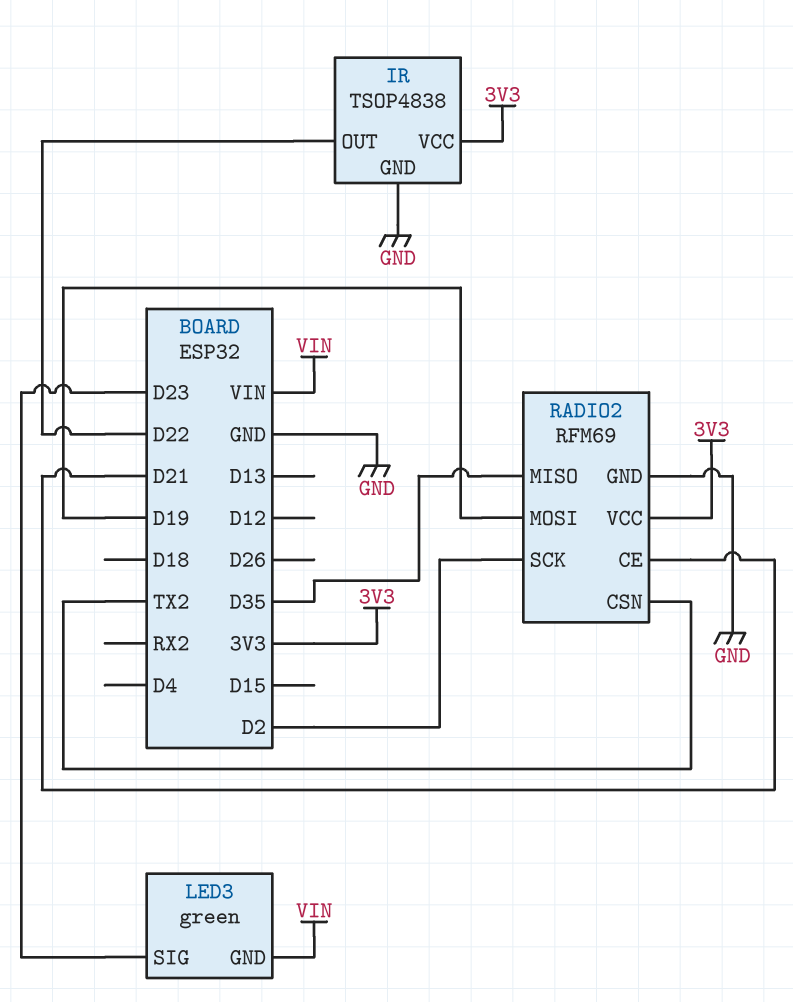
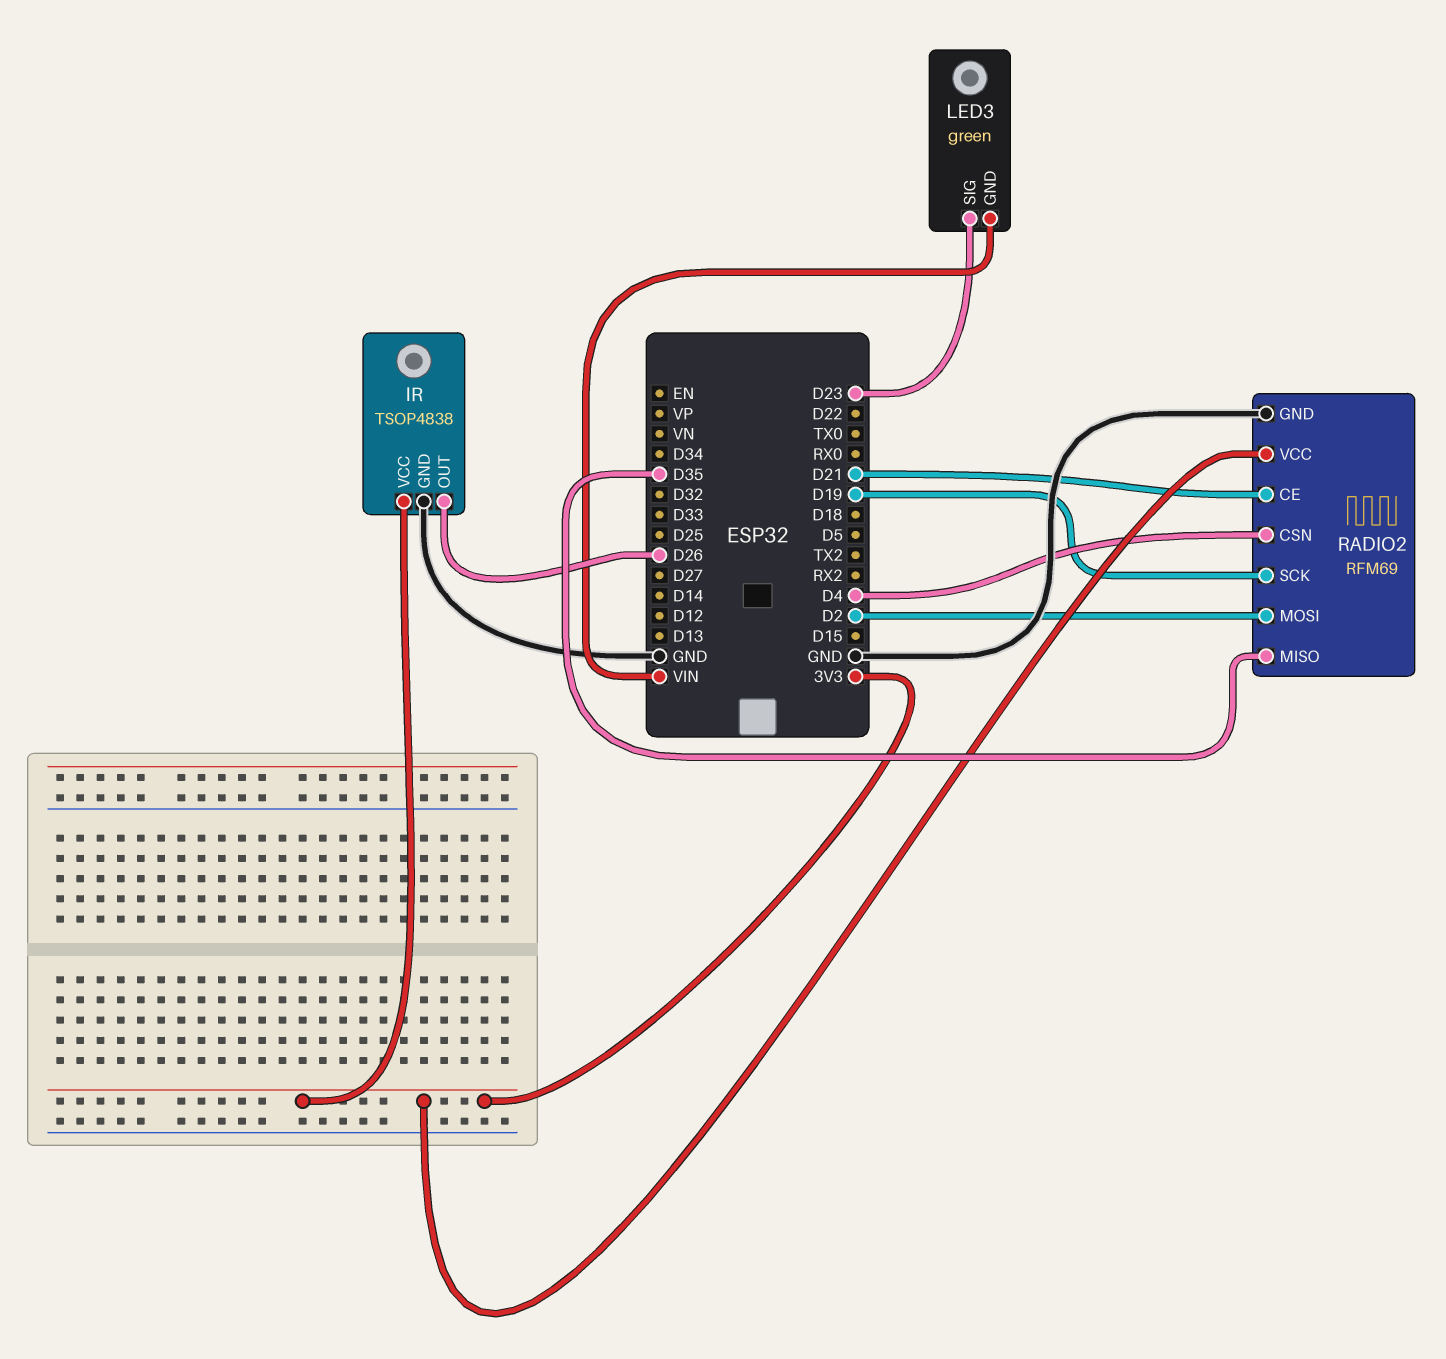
IR pin OUT: D22 -> D26
RADIO2 pin CSN: TX2 -> D4
RADIO2 pin MOSI: D19 -> D2
RADIO2 pin SCK: D2 -> D19

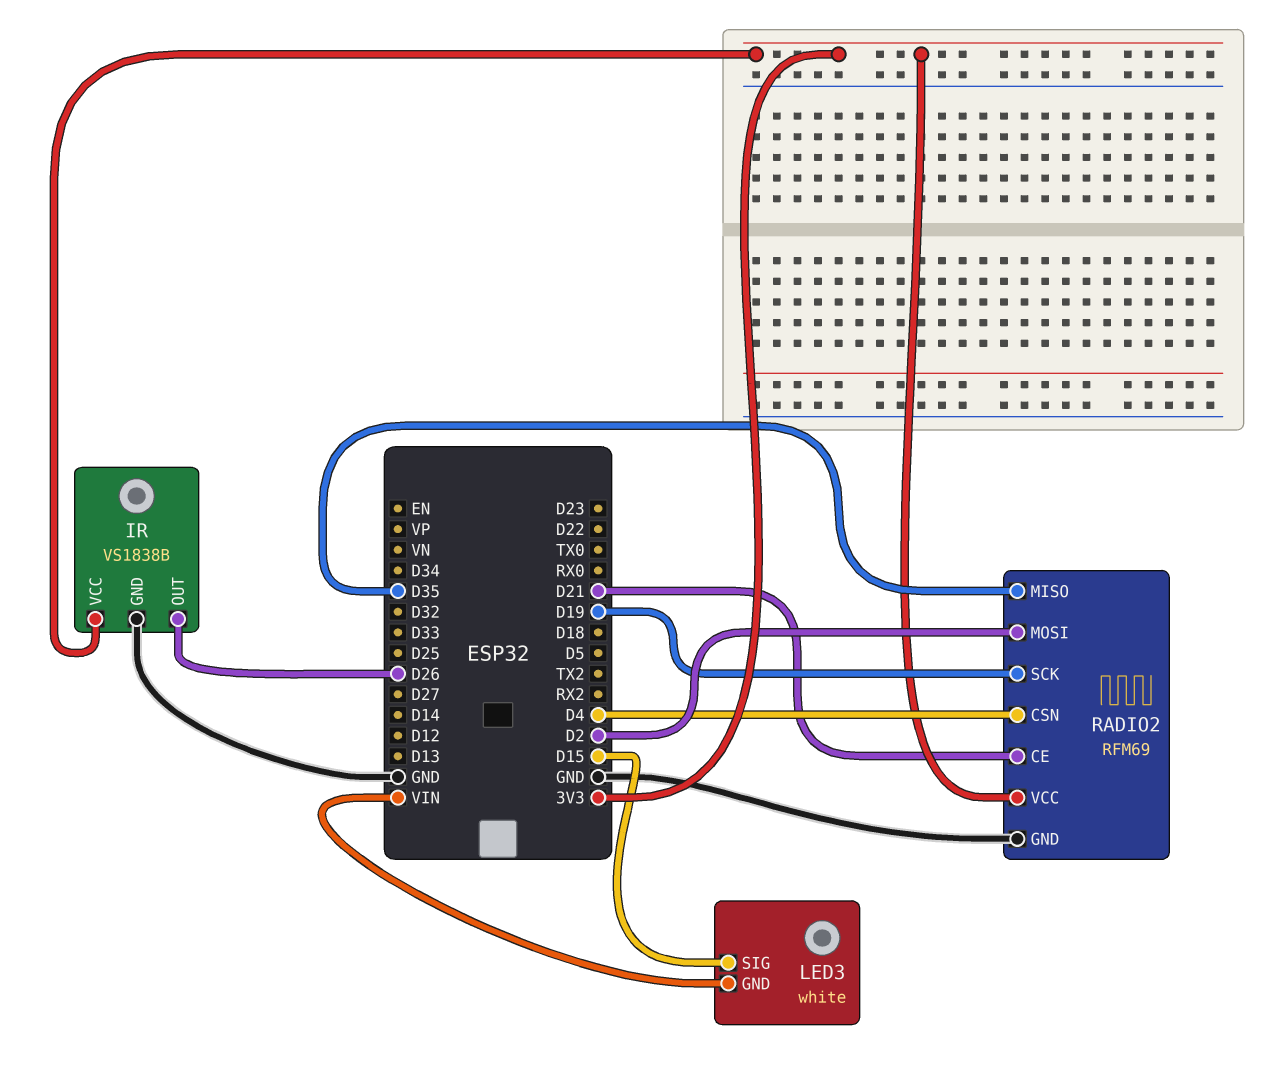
IR: TSOP4838 -> VS1838B
LED3: green -> white
LED3 pin SIG: D23 -> D15

